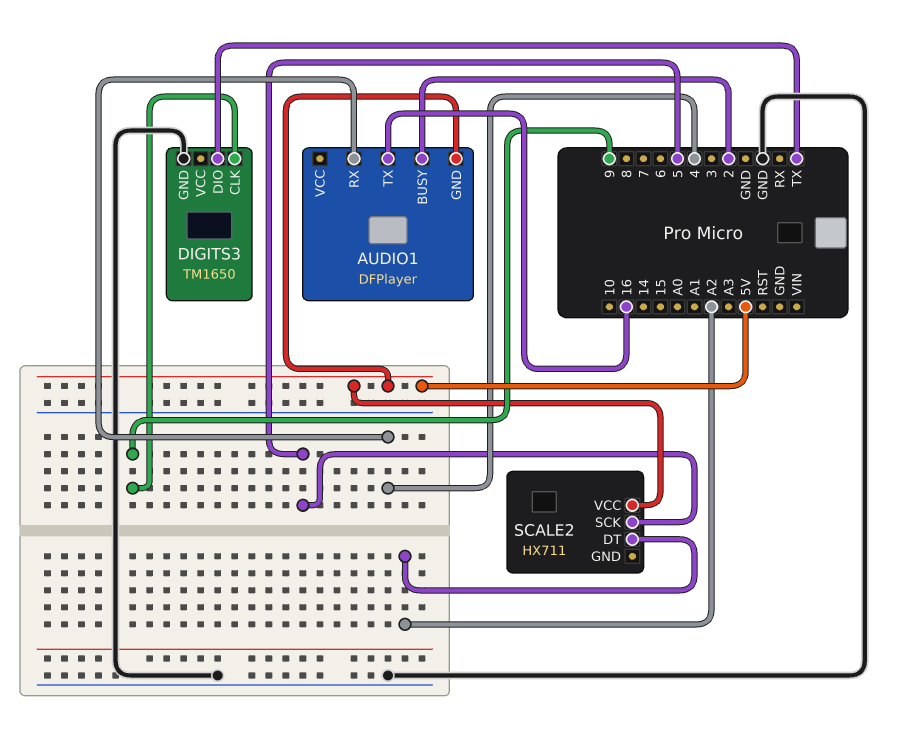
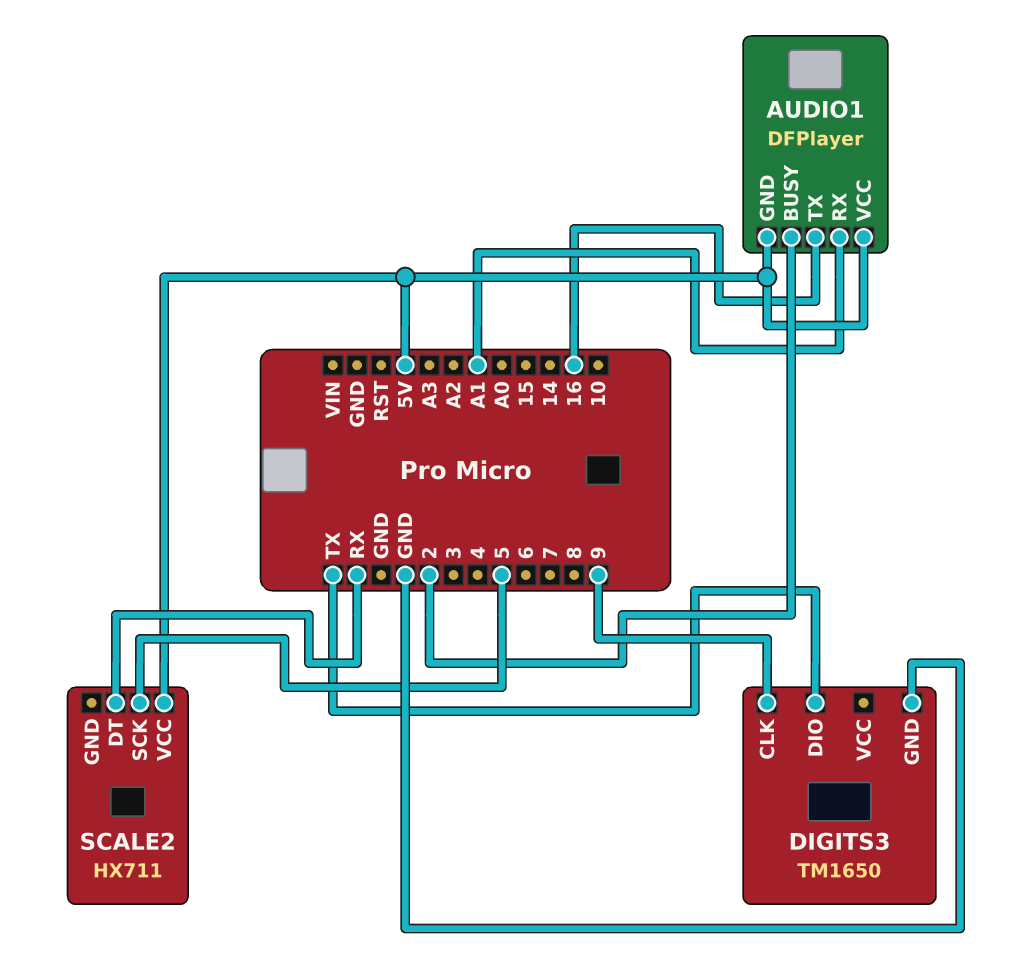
AUDIO1 pin RX: 4 -> A1
AUDIO1 pin VCC: none -> 5V
SCALE2 pin DT: A2 -> RX

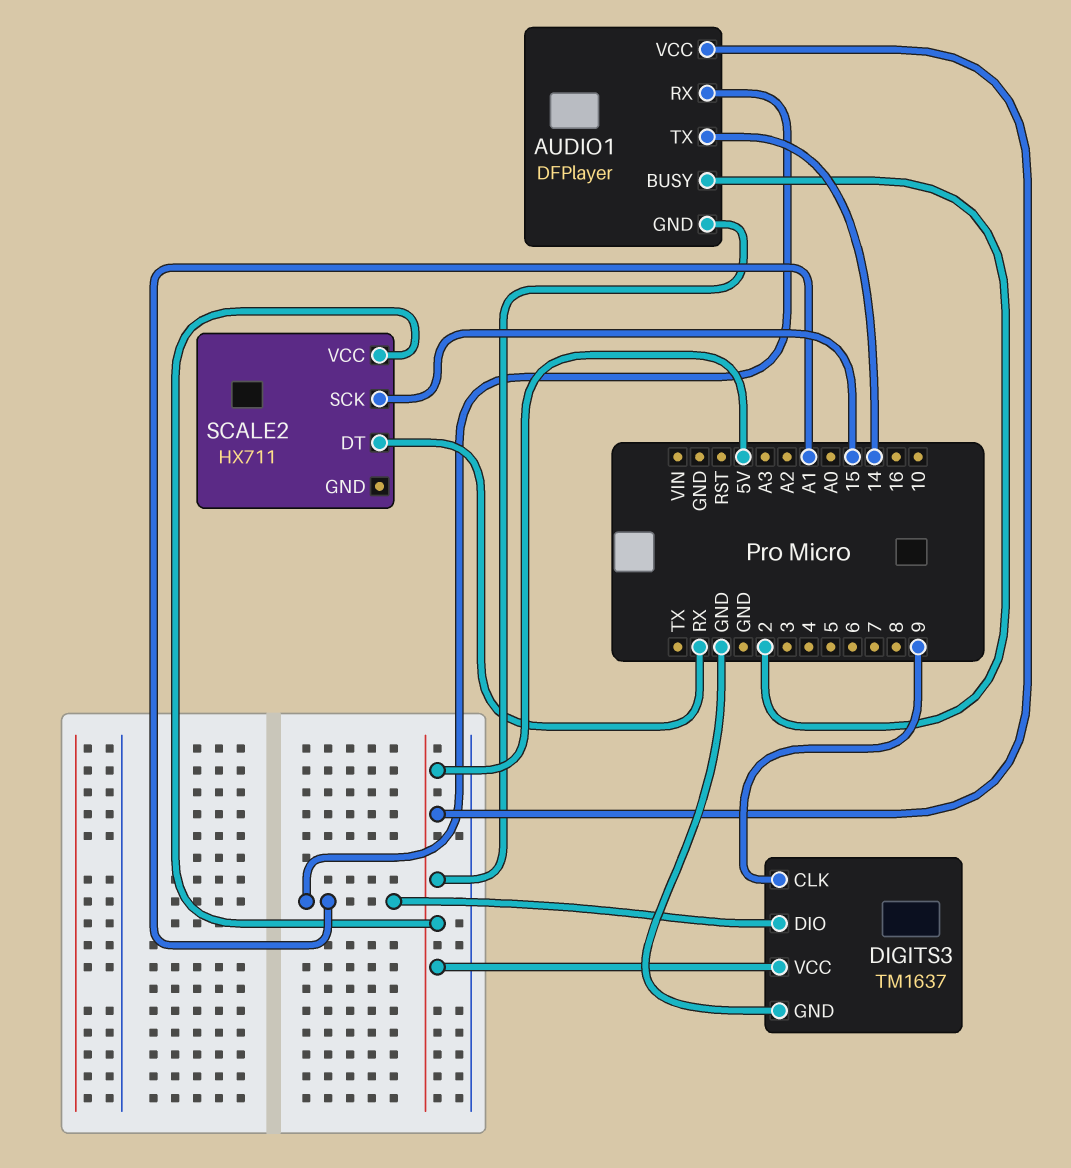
AUDIO1 pin TX: 16 -> 14
DIGITS3: TM1650 -> TM1637
DIGITS3 pin DIO: TX -> A1
DIGITS3 pin VCC: none -> 5V
SCALE2 pin SCK: 5 -> 15

